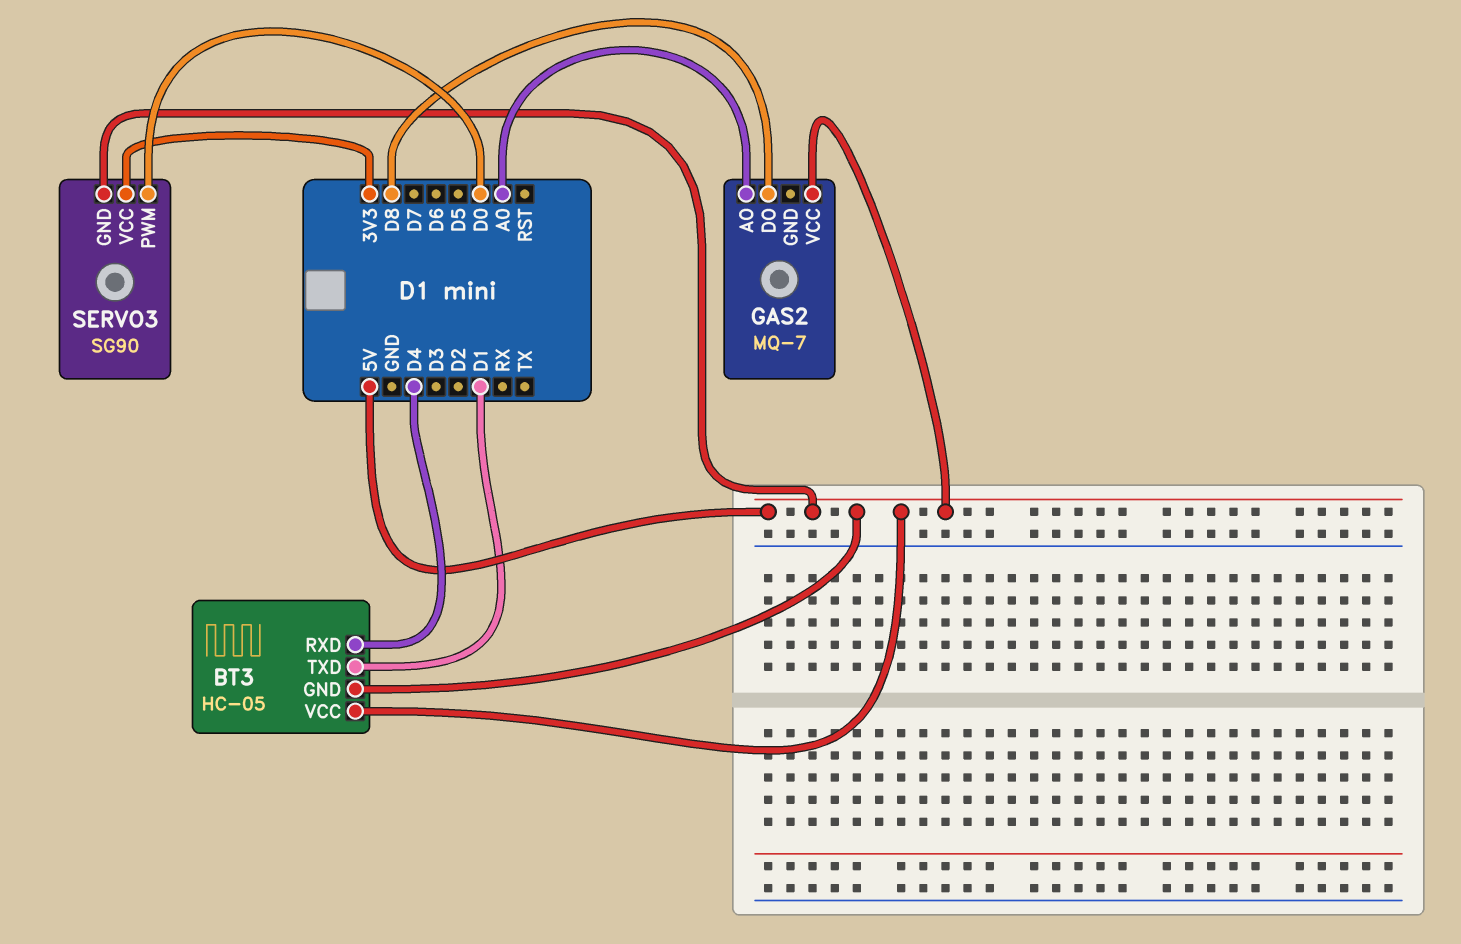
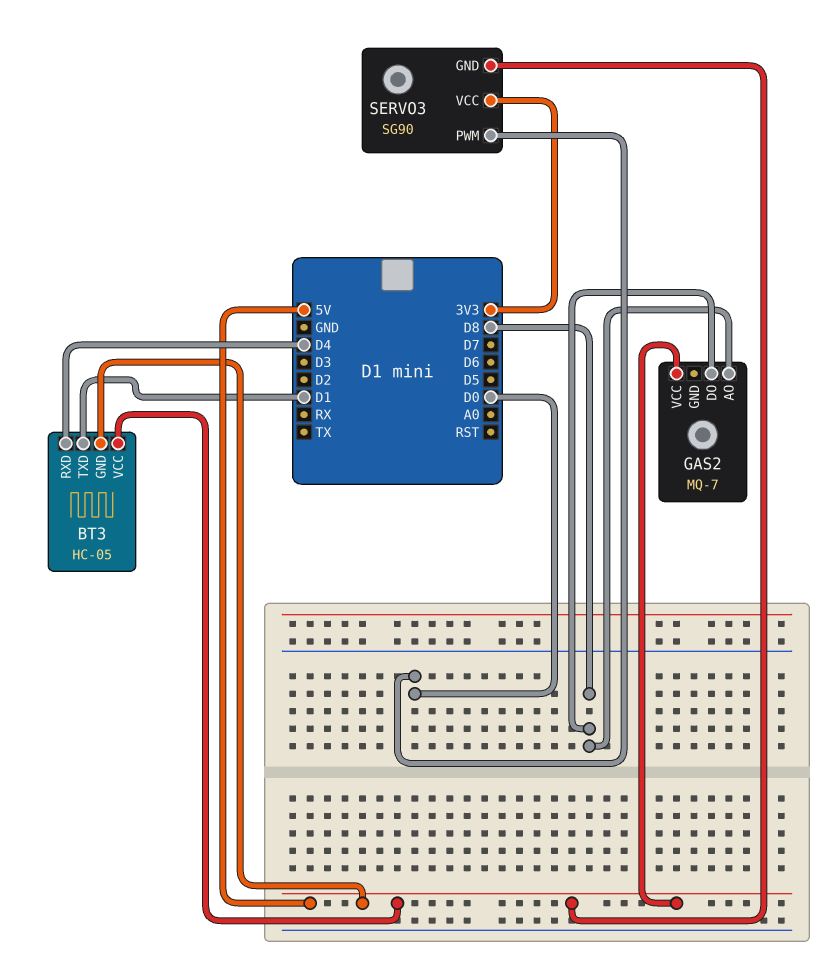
GAS2 pin AO: A0 -> D8

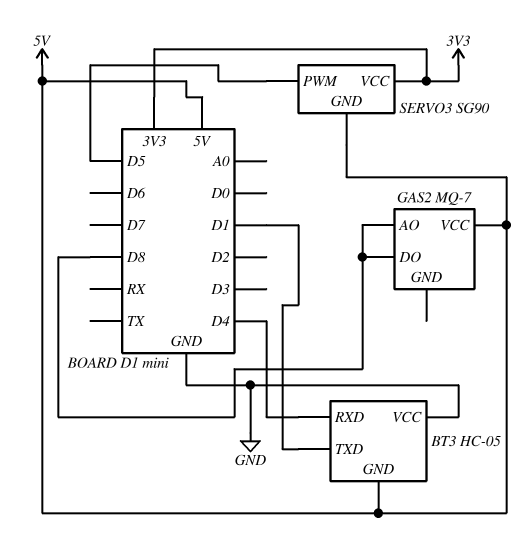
BT3 pin VCC: 5V -> GND
SERVO3 pin PWM: D0 -> D5

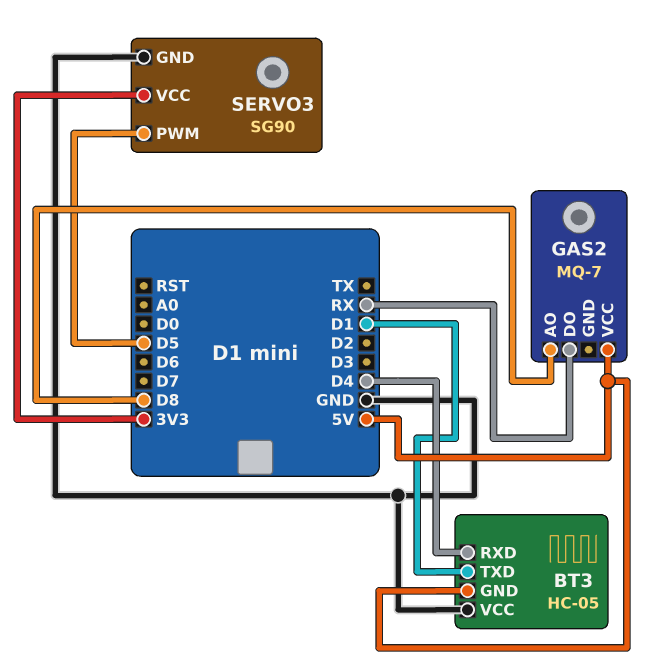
GAS2 pin DO: D8 -> RX
SERVO3 pin GND: 5V -> GND

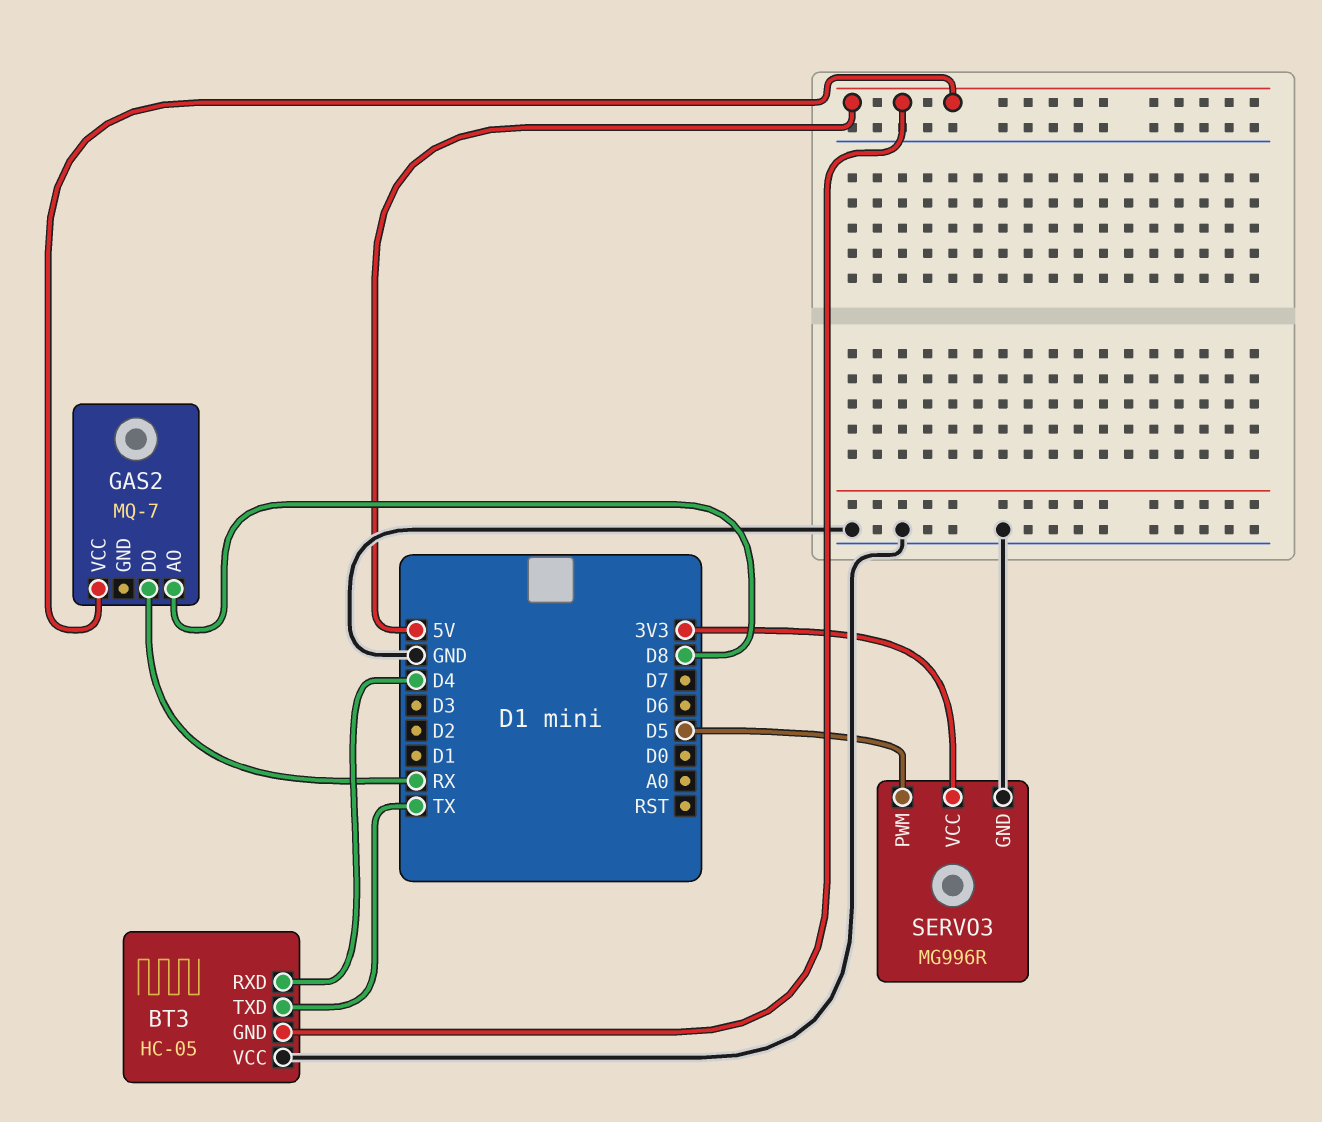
BT3 pin TXD: D1 -> TX
SERVO3: SG90 -> MG996R

